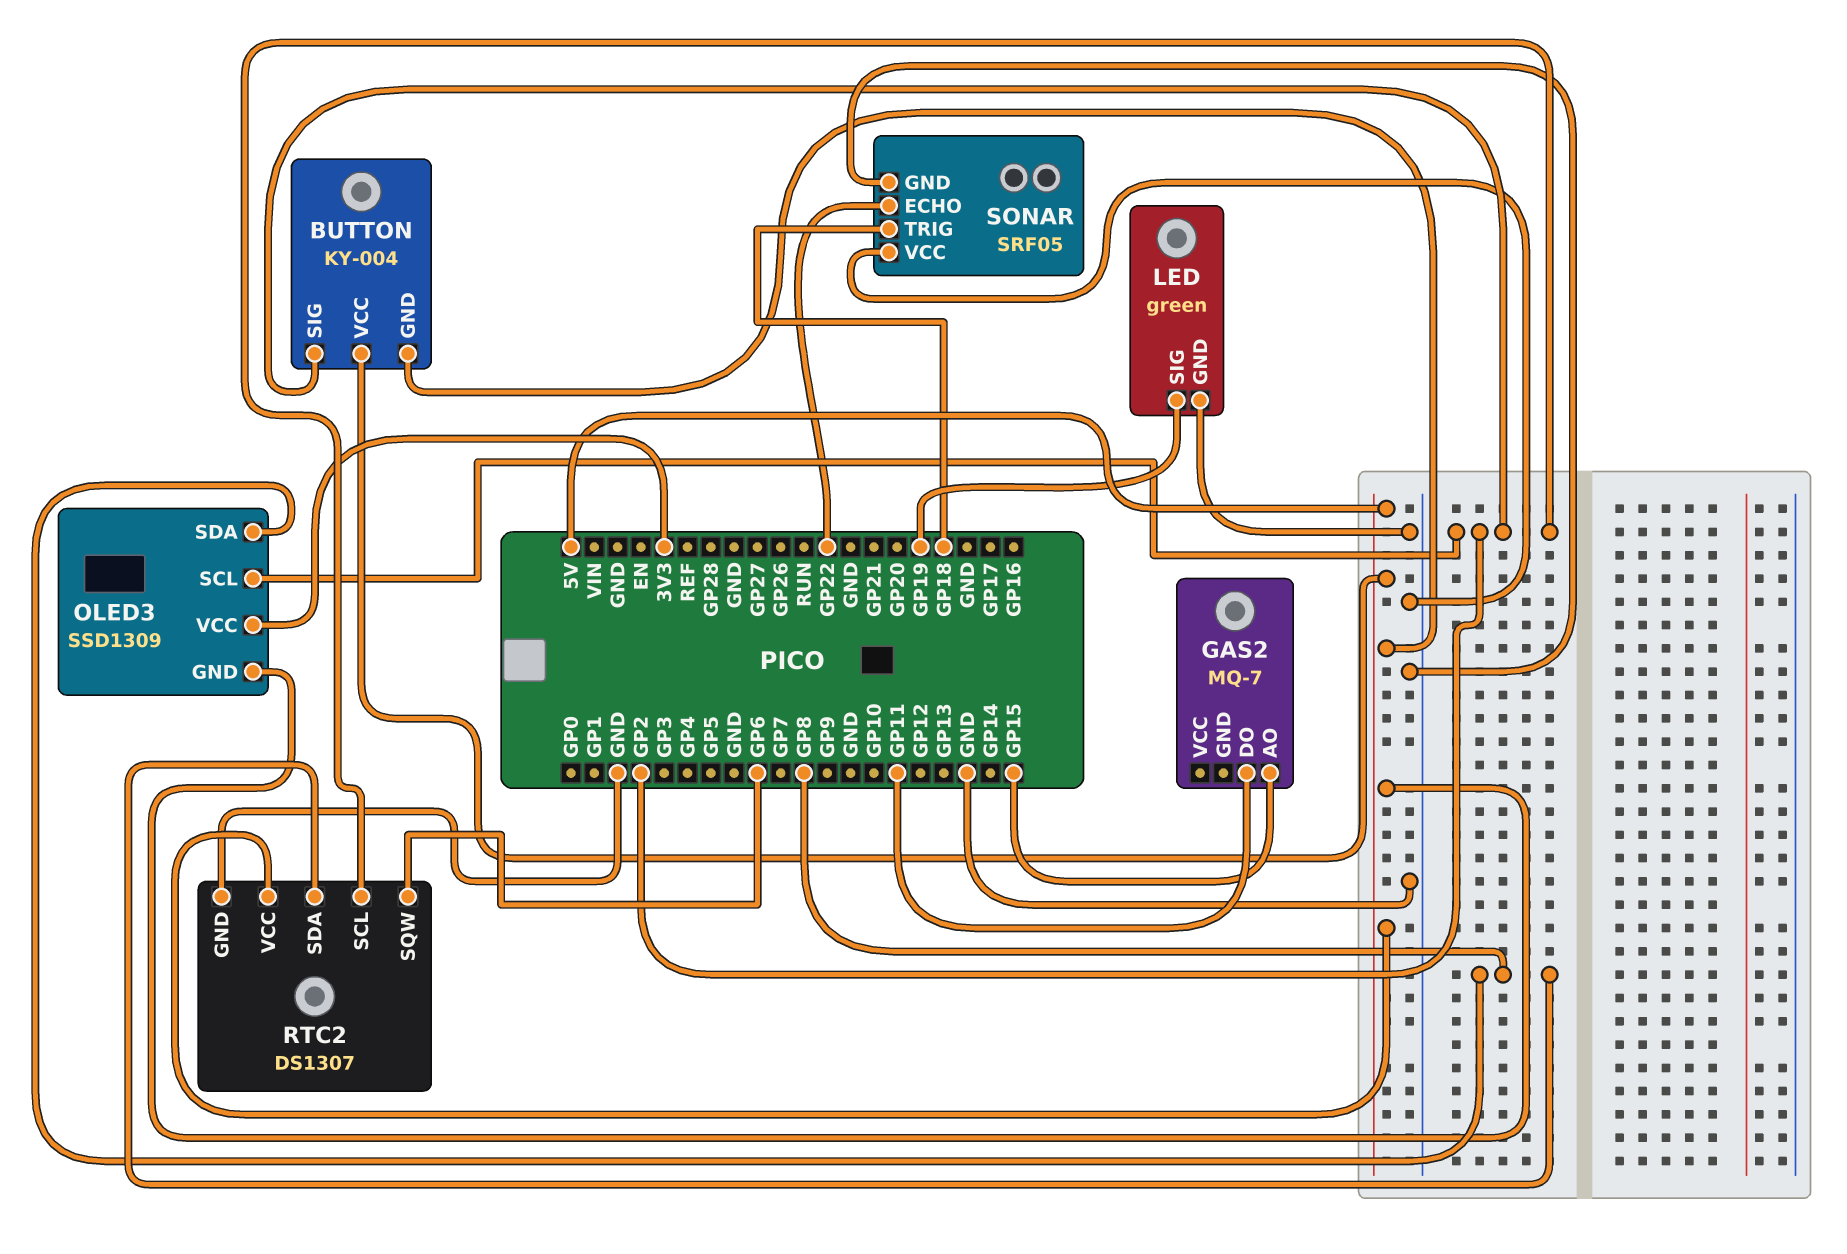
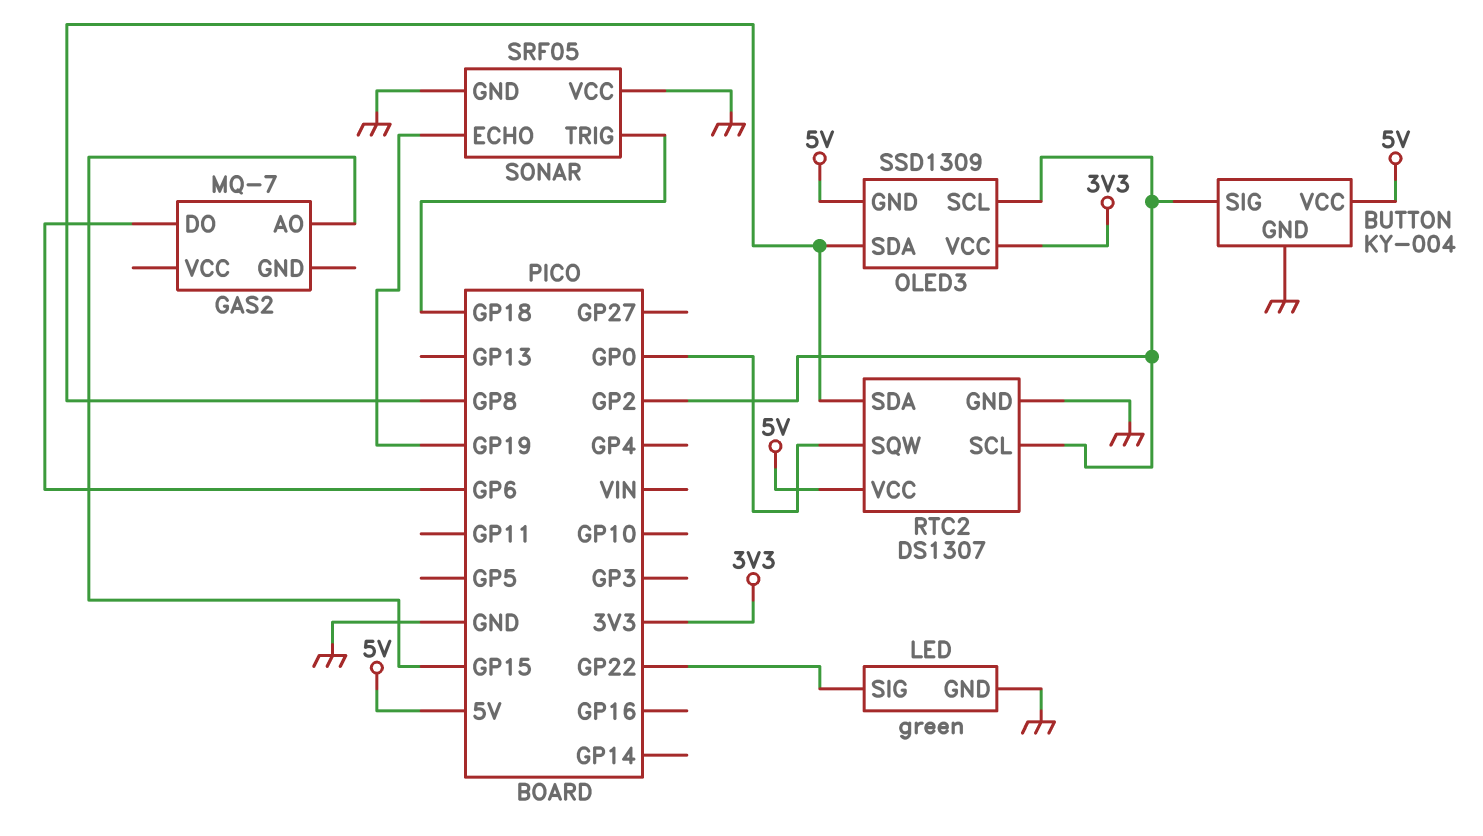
BUTTON pin GND: 5V -> GND
GAS2 pin DO: GP11 -> GP6
LED pin SIG: GP19 -> GP22
RTC2 pin SQW: GP6 -> GP0
SONAR pin ECHO: GP22 -> GP19

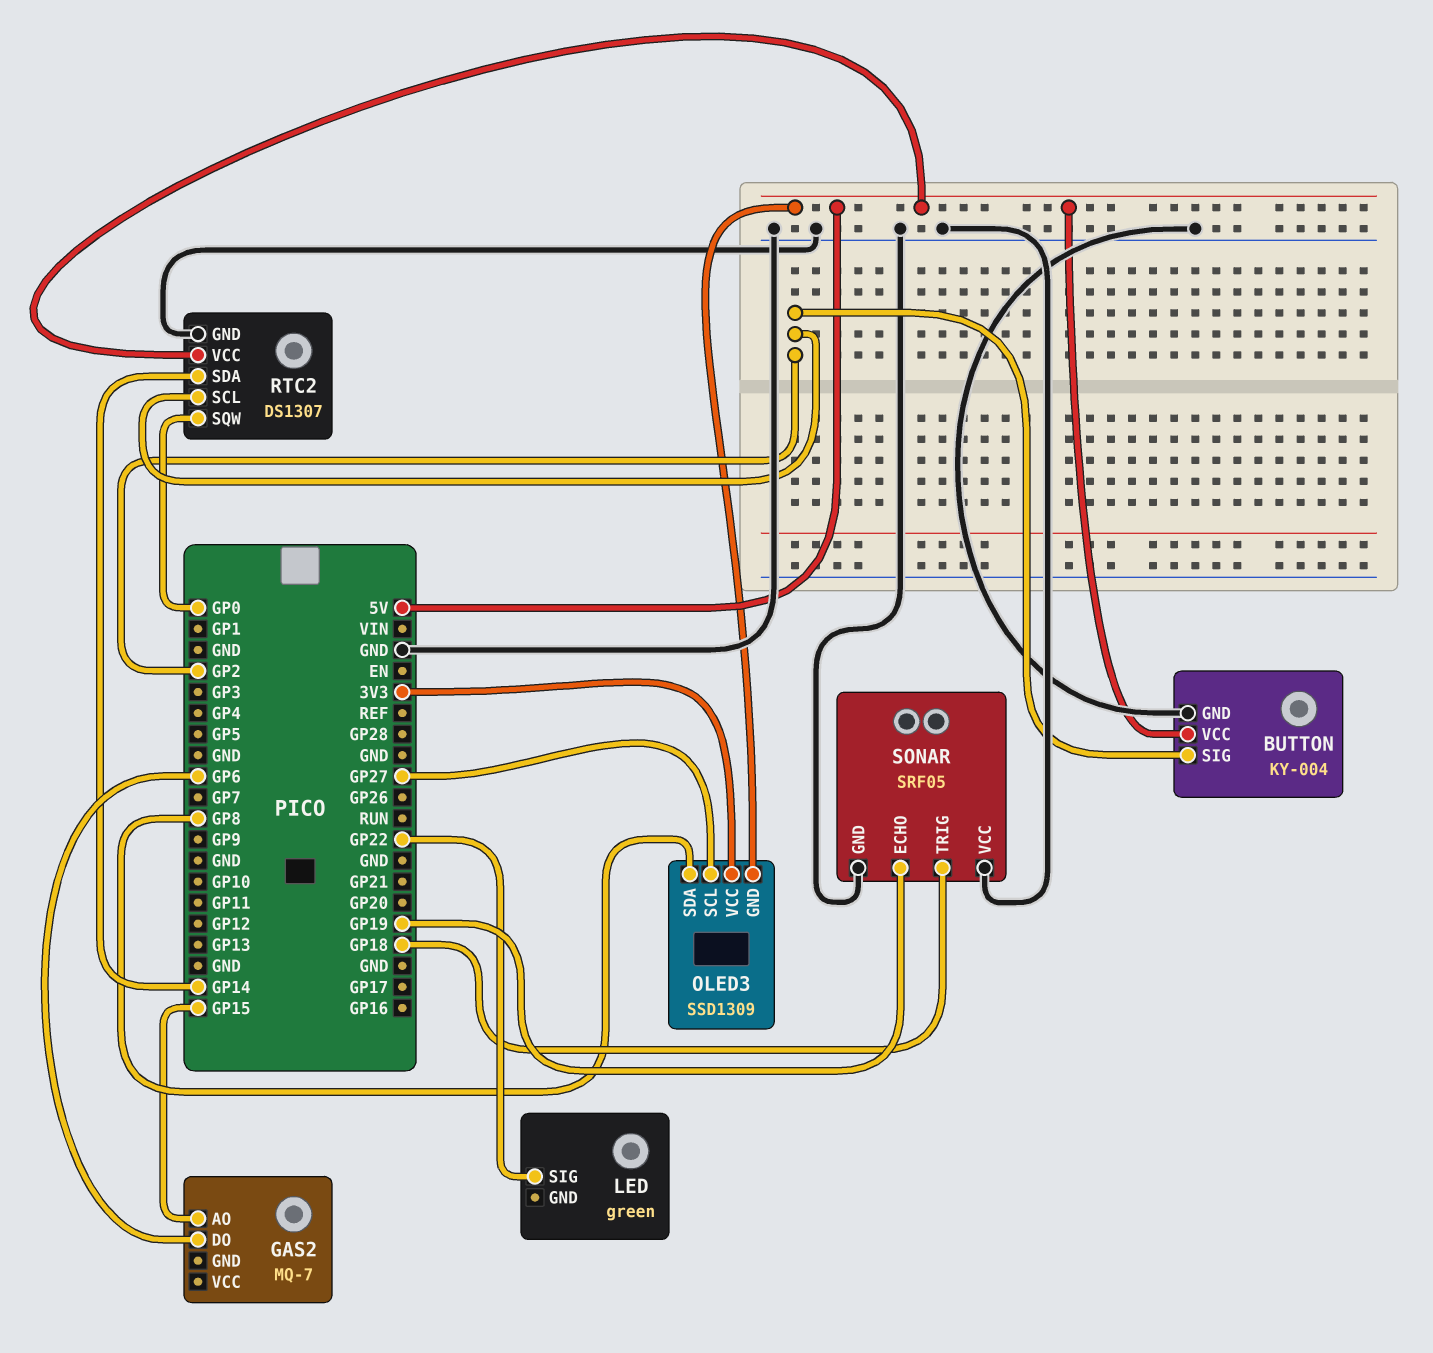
LED pin GND: GND -> none
OLED3 pin SCL: GP2 -> GP27
RTC2 pin SDA: GP8 -> GP14

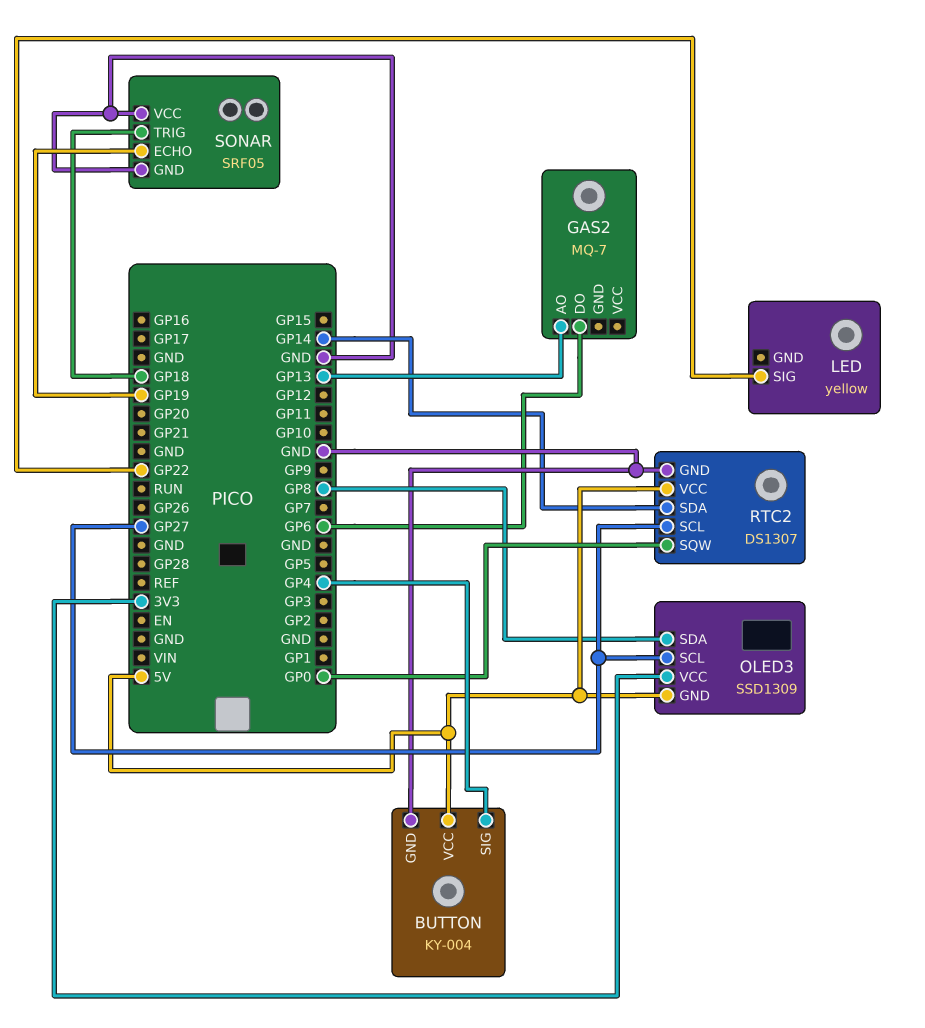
BUTTON pin SIG: GP2 -> GP4
GAS2 pin AO: GP15 -> GP13
LED: green -> yellow
RTC2 pin SCL: GP2 -> GP27

